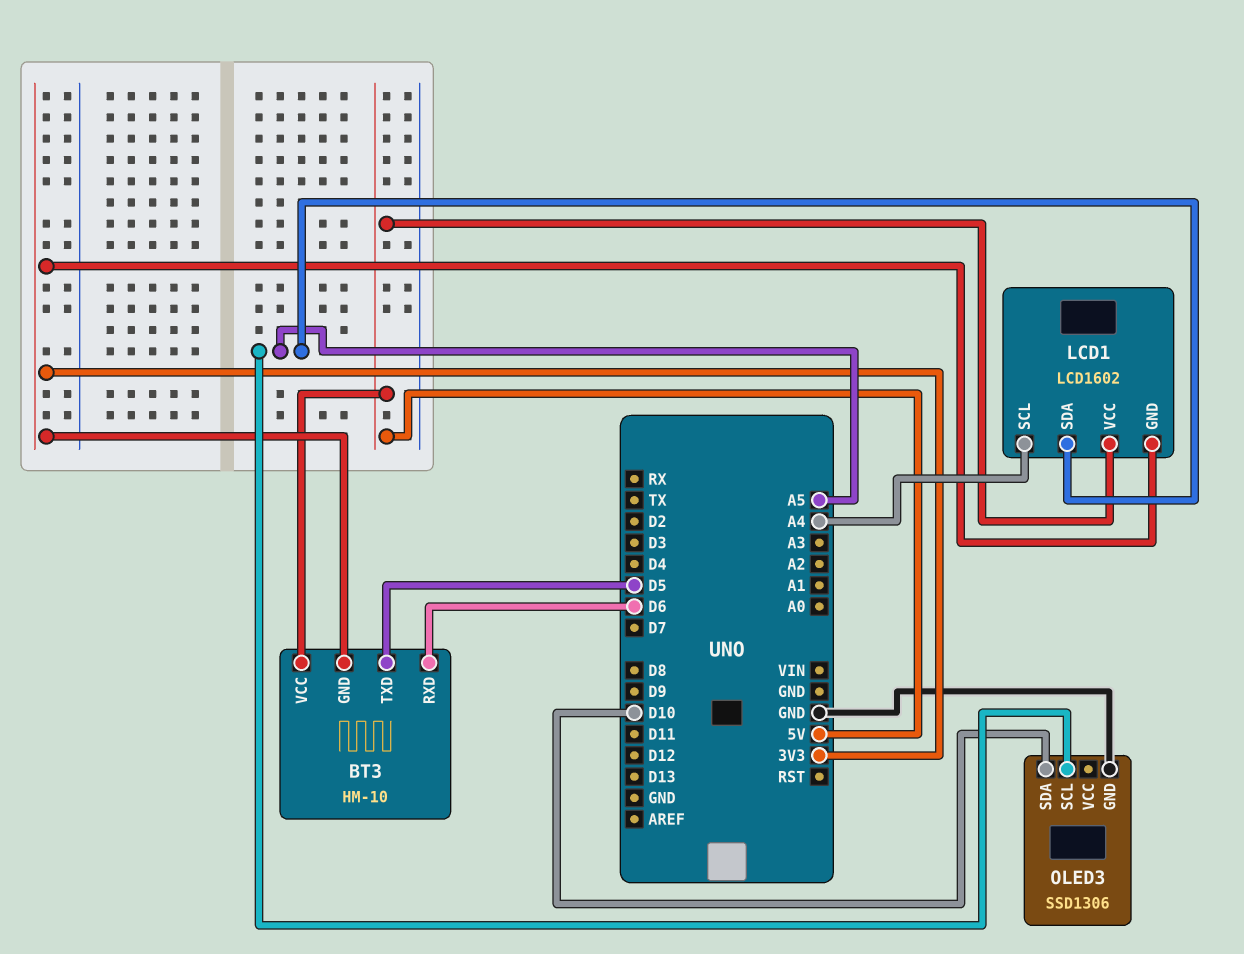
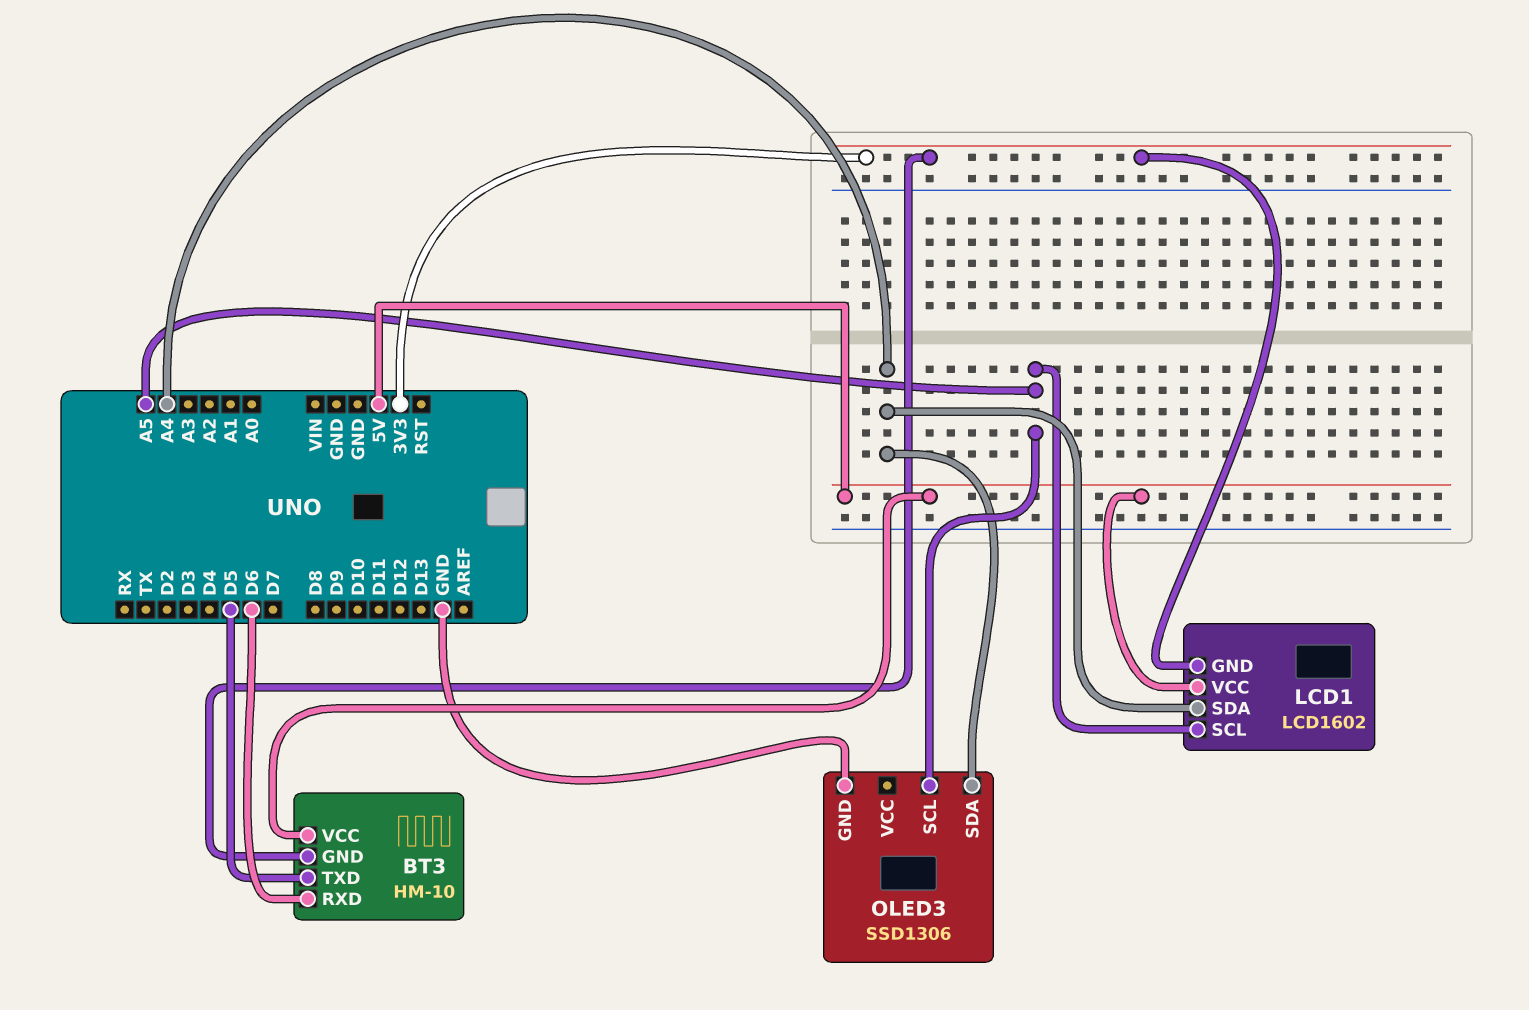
LCD1 pin SCL: A4 -> A5
LCD1 pin SDA: A5 -> A4
OLED3 pin SDA: D10 -> A4

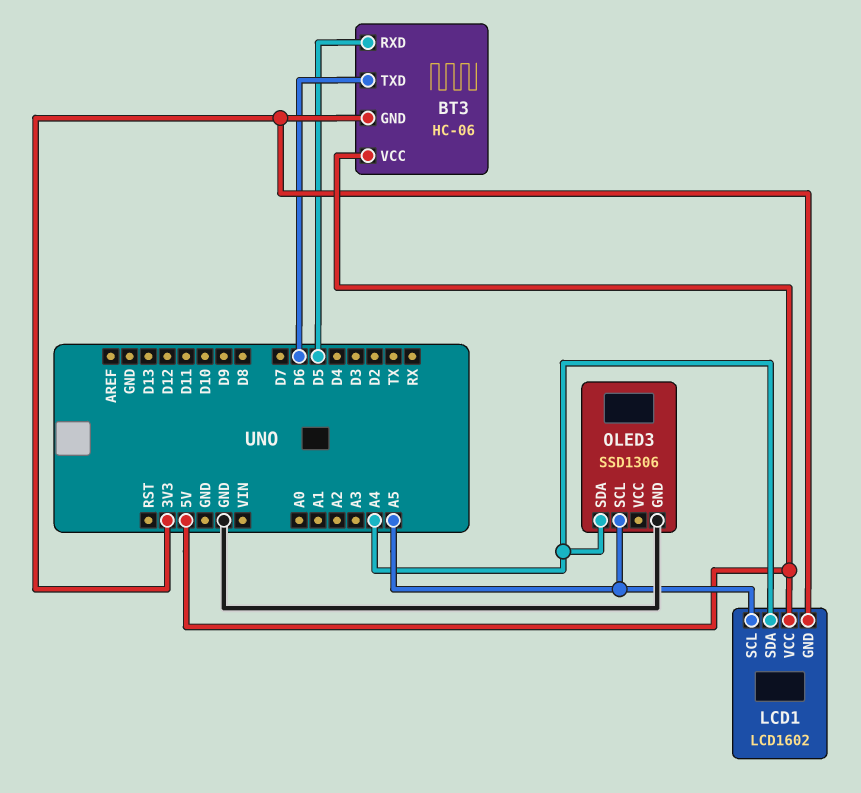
BT3: HM-10 -> HC-06
BT3 pin RXD: D6 -> D5
BT3 pin TXD: D5 -> D6

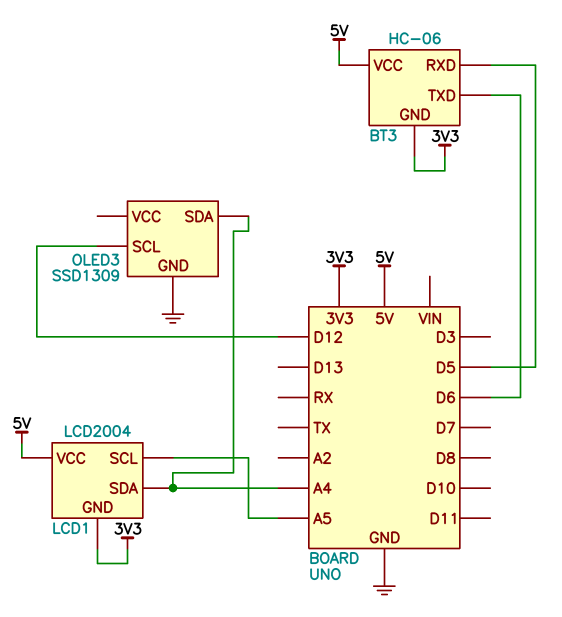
LCD1: LCD1602 -> LCD2004
OLED3: SSD1306 -> SSD1309
OLED3 pin SCL: A5 -> D12

